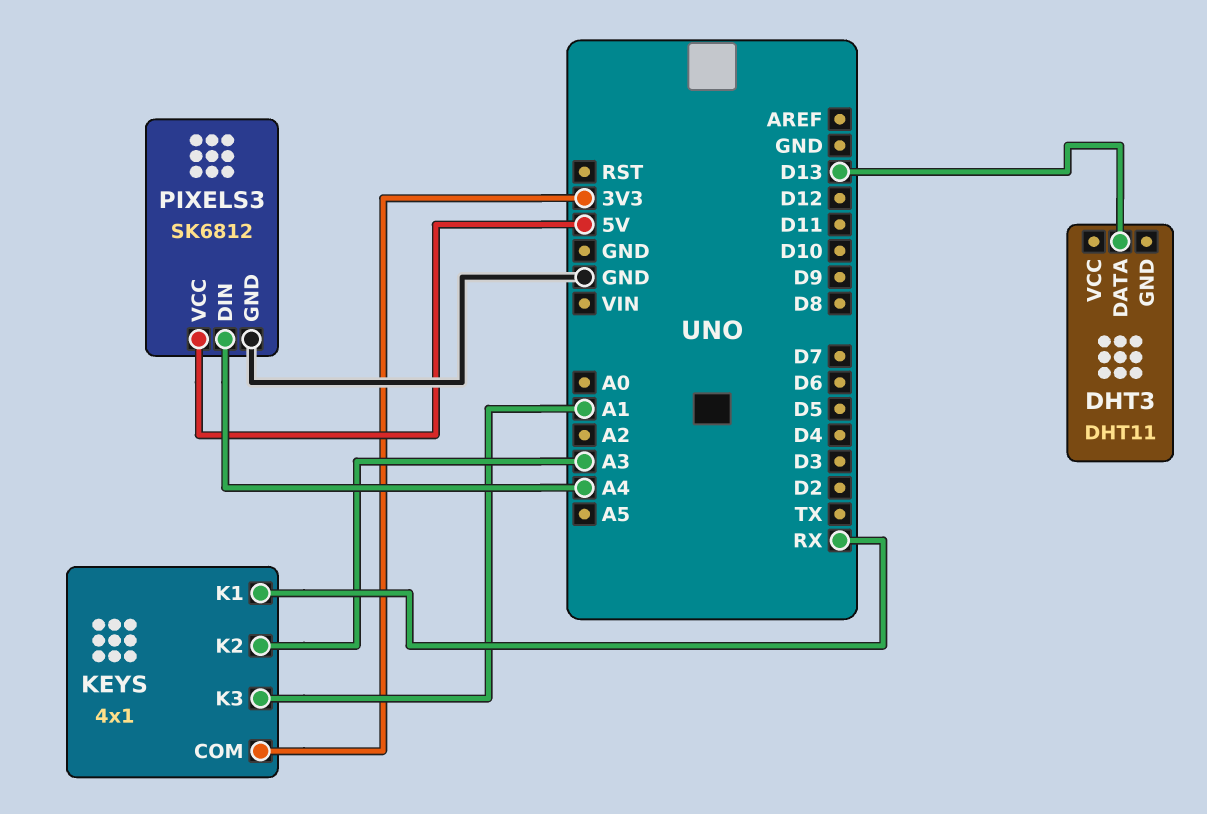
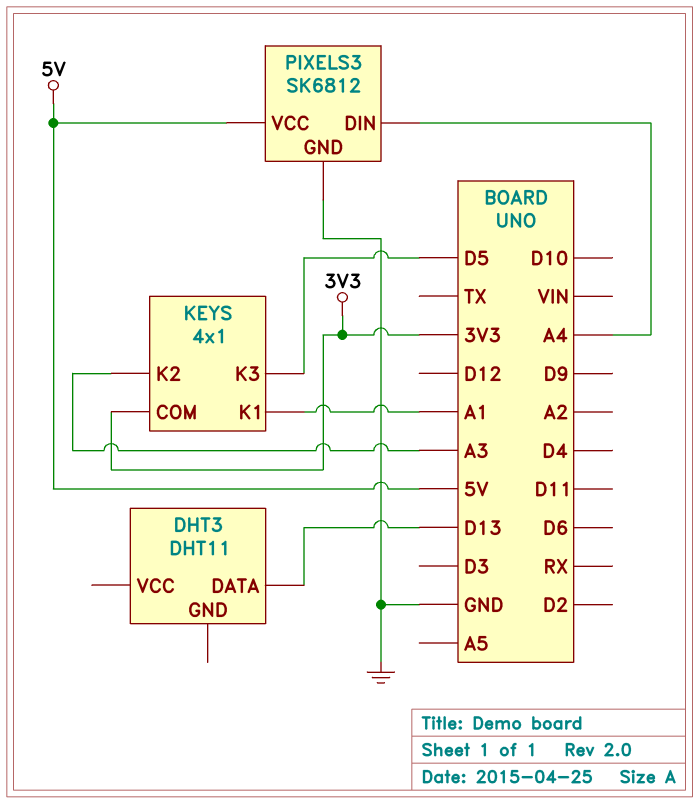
KEYS pin K1: RX -> A1
KEYS pin K3: A1 -> D5

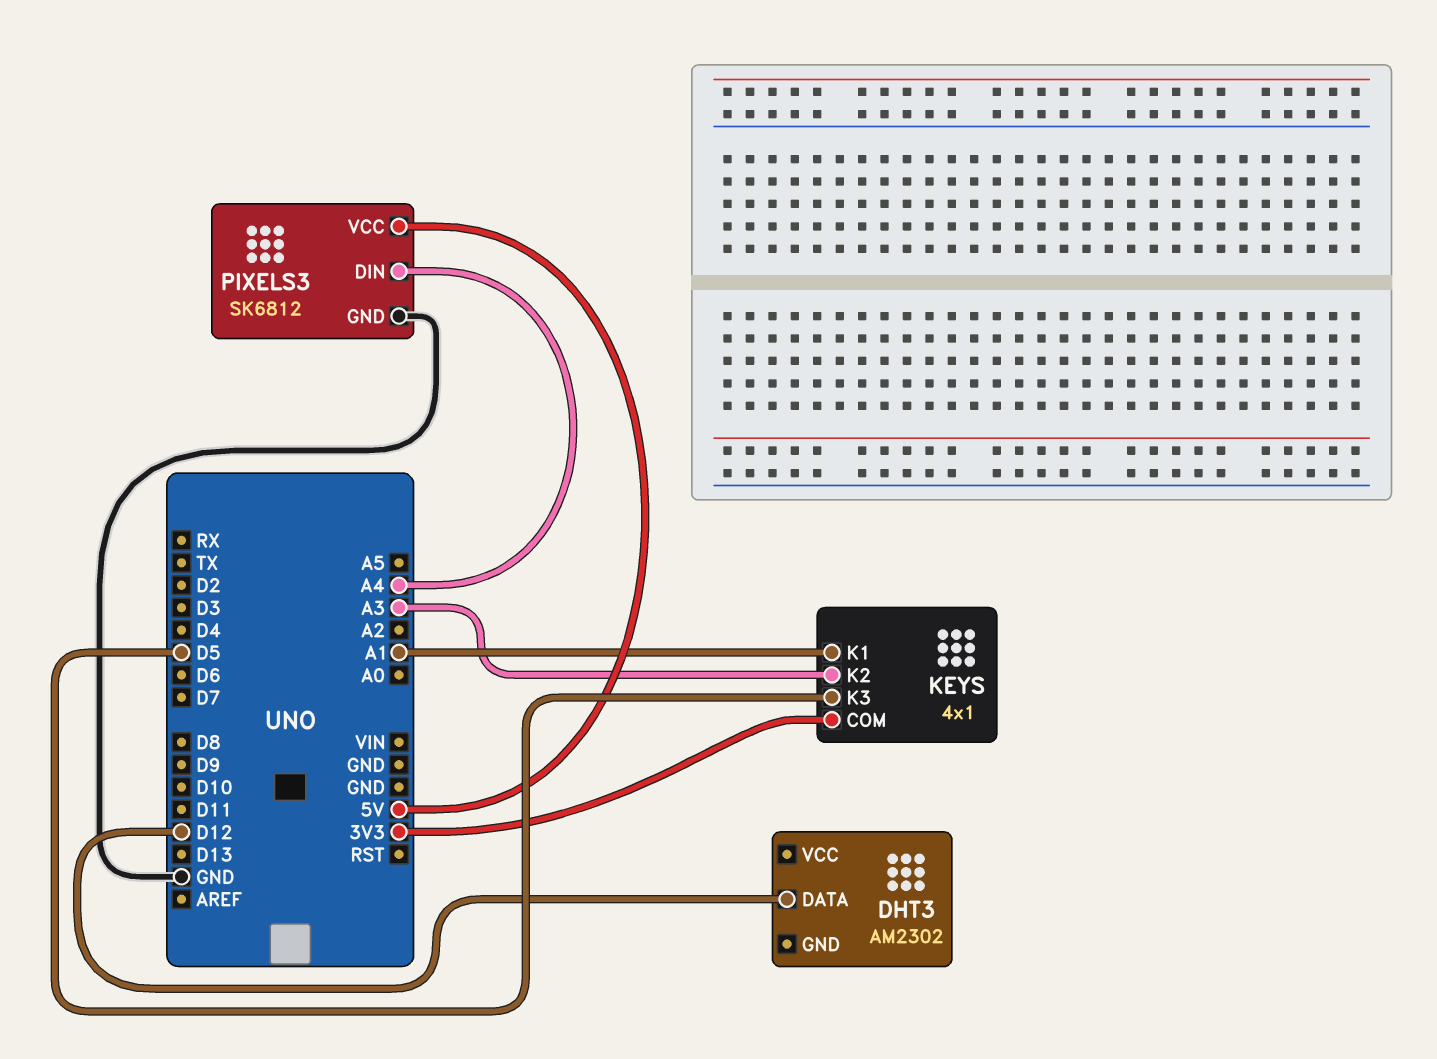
DHT3: DHT11 -> AM2302
DHT3 pin DATA: D13 -> D12

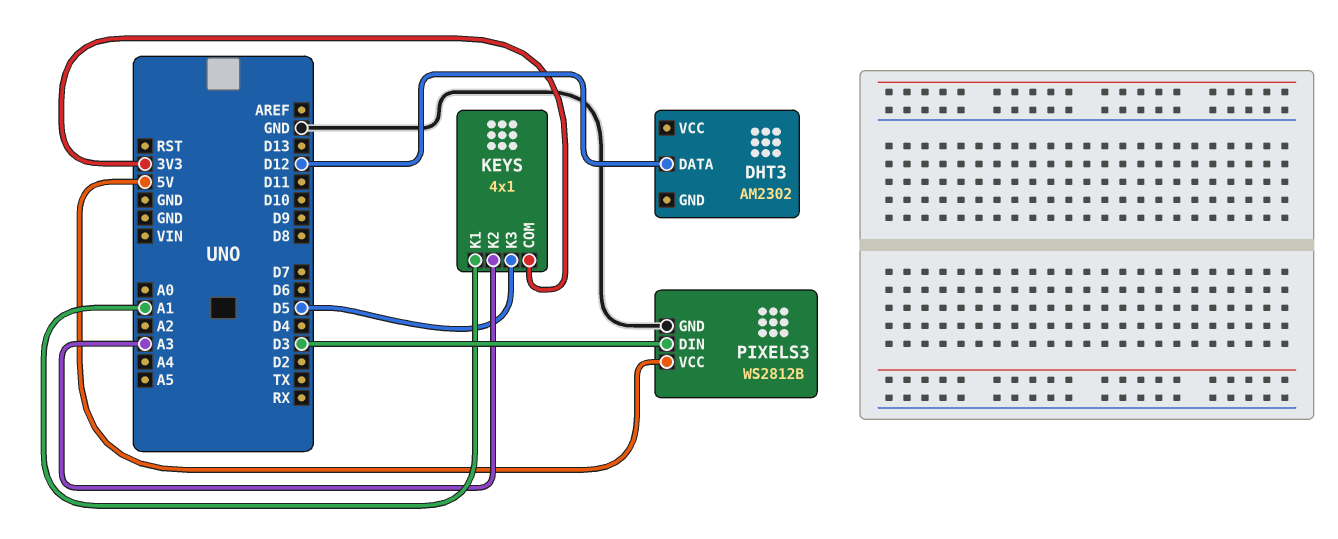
PIXELS3: SK6812 -> WS2812B
PIXELS3 pin DIN: A4 -> D3

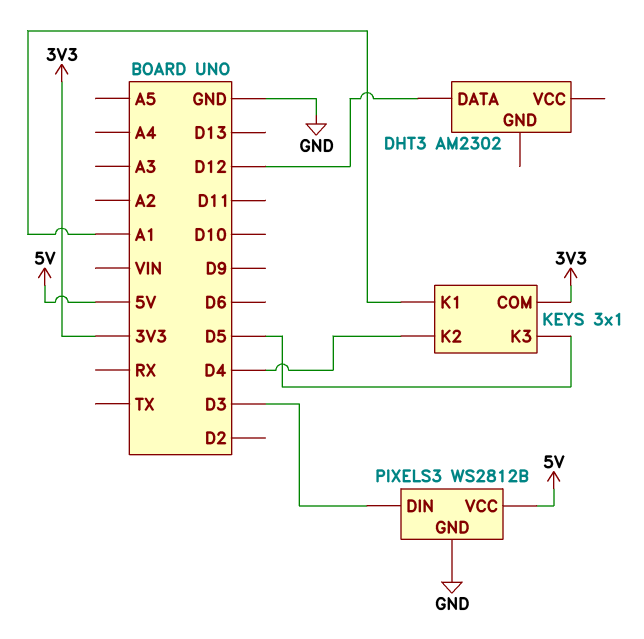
KEYS: 4x1 -> 3x1
KEYS pin K2: A3 -> D4

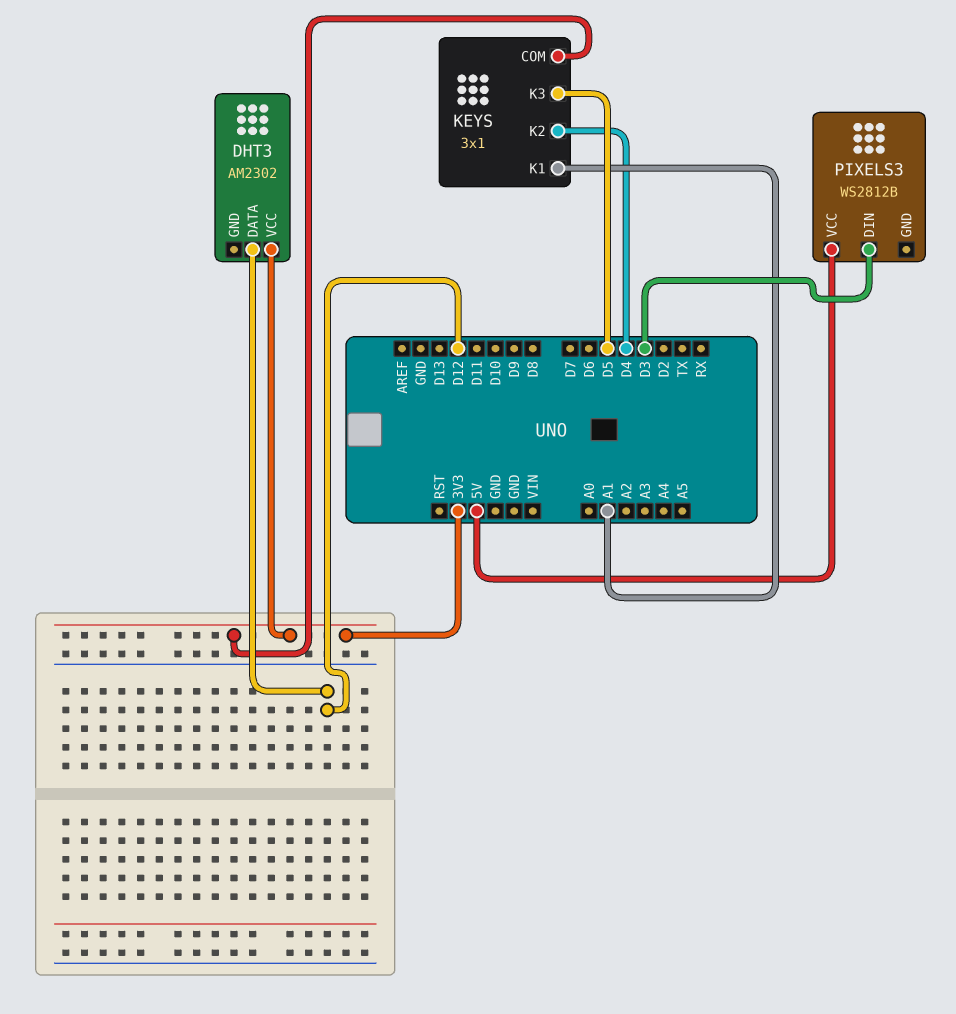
DHT3 pin VCC: none -> 3V3
PIXELS3 pin GND: GND -> none

